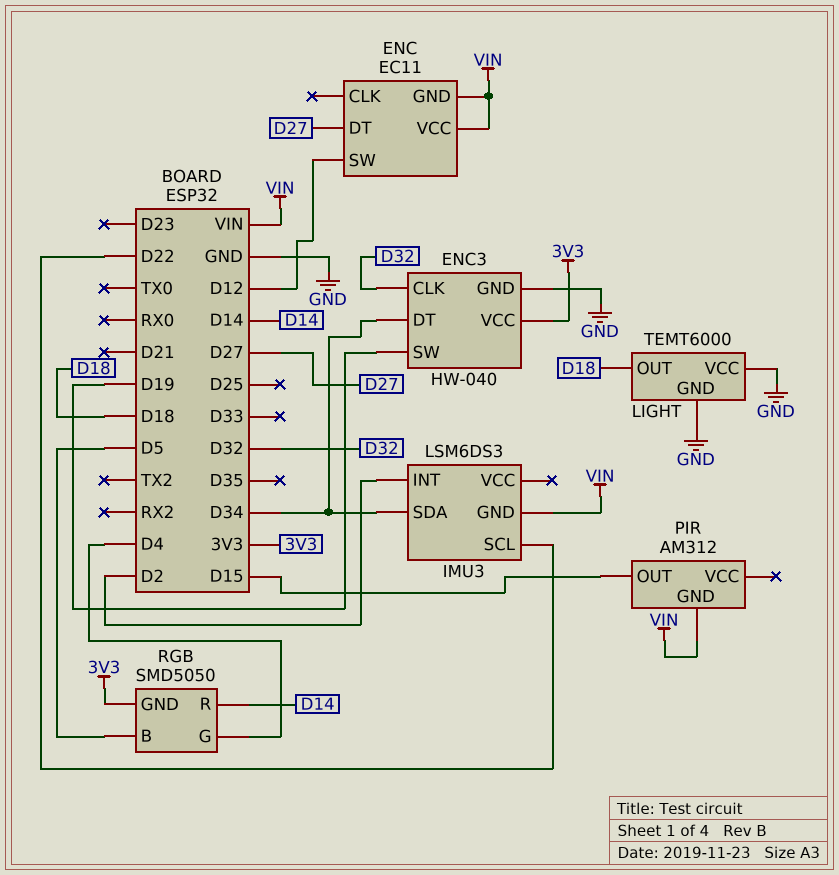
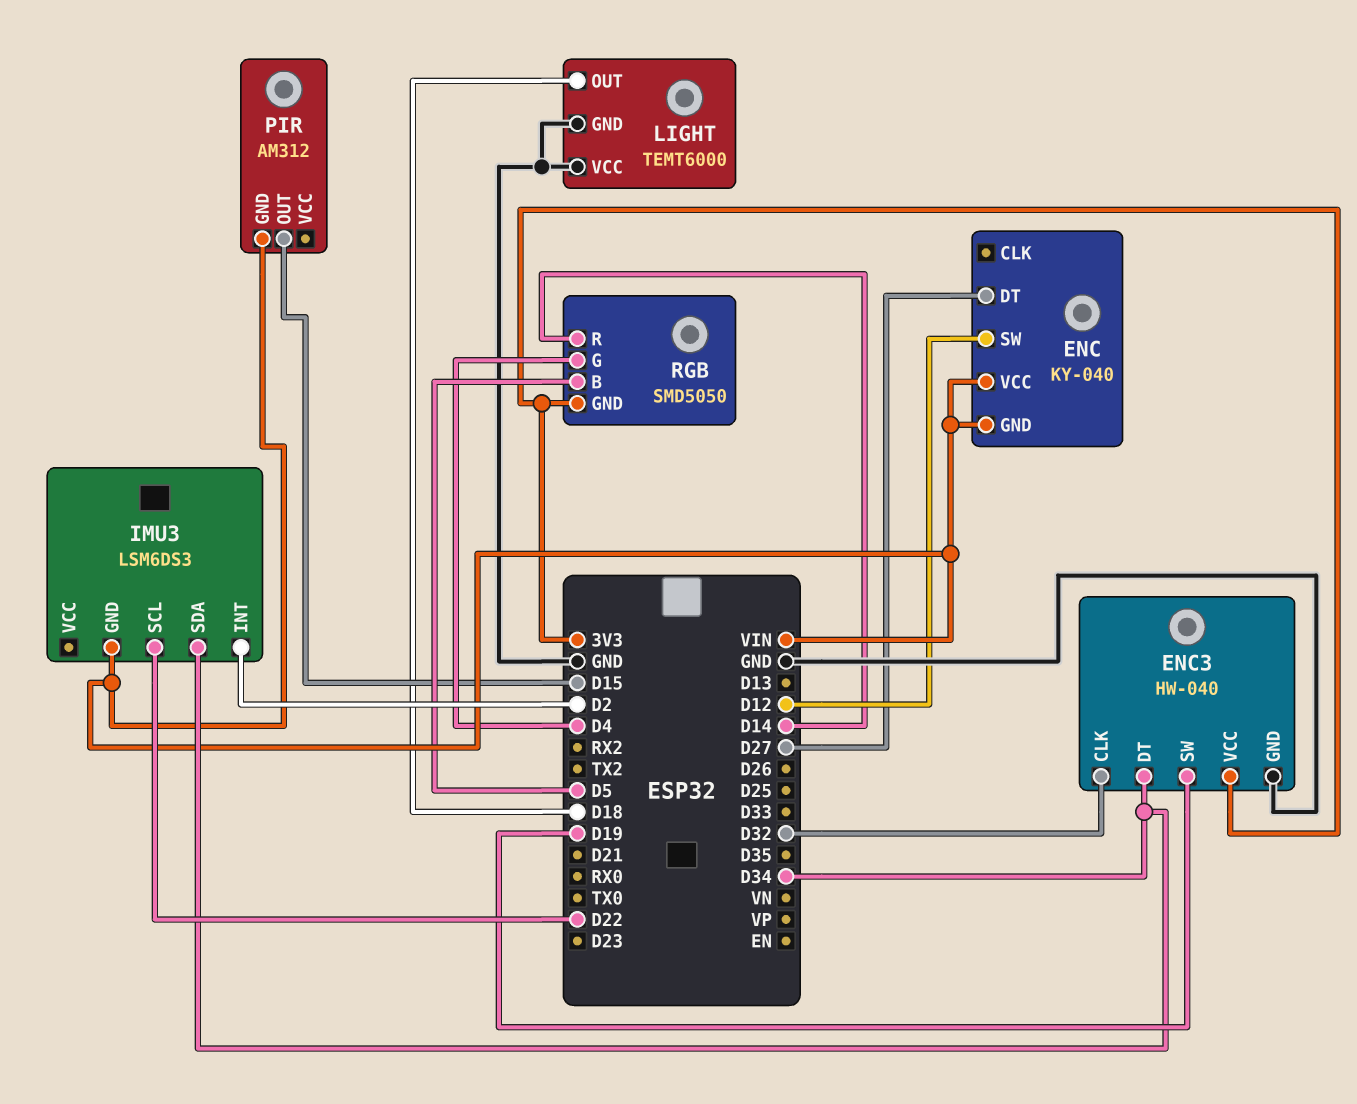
ENC: EC11 -> KY-040

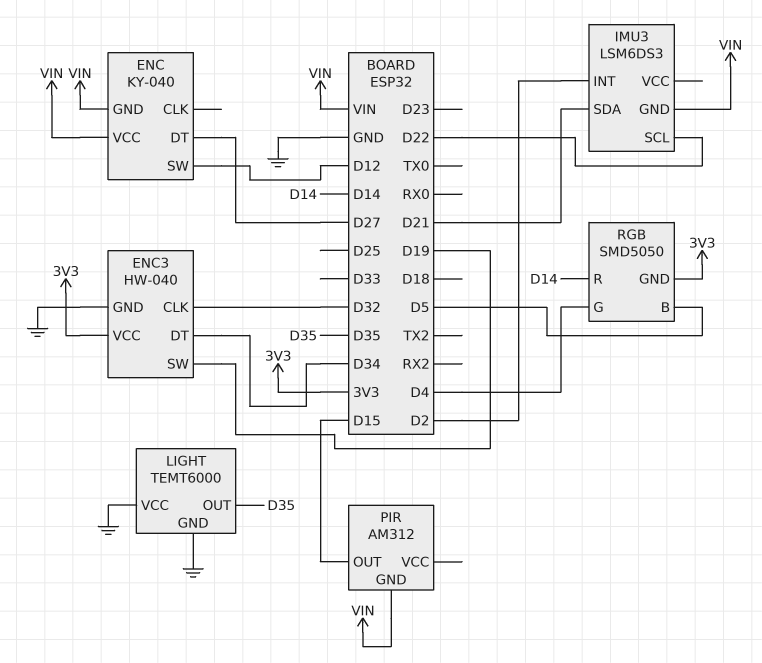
IMU3 pin SDA: D34 -> D21
LIGHT pin OUT: D18 -> D35

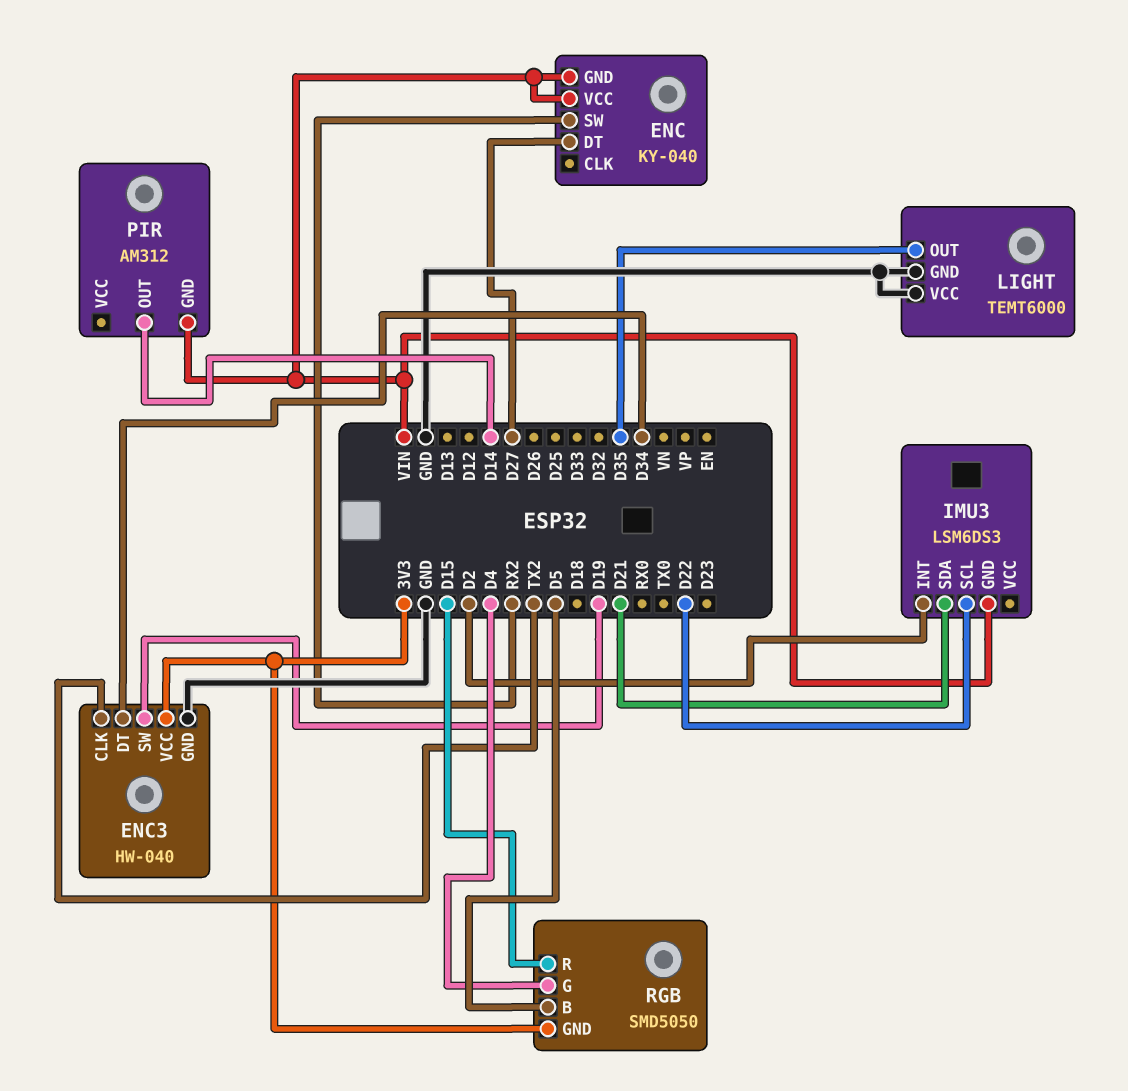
ENC pin SW: D12 -> RX2
ENC3 pin CLK: D32 -> TX2
PIR pin OUT: D15 -> D14
RGB pin R: D14 -> D15

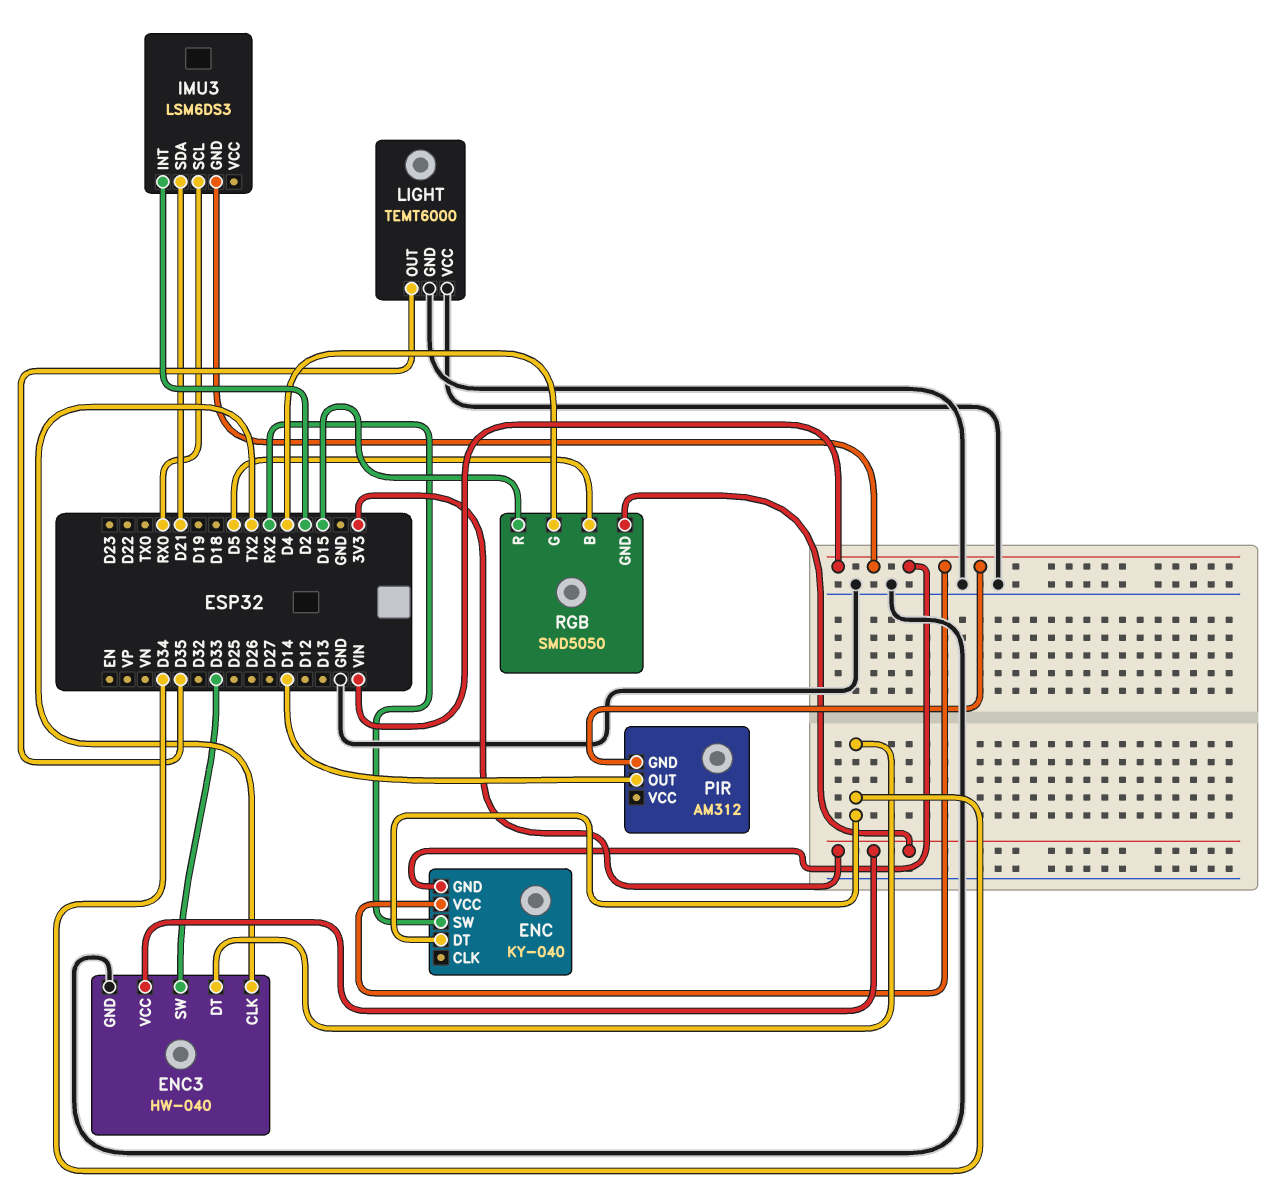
ENC pin DT: D27 -> D34
ENC3 pin SW: D19 -> D33
IMU3 pin SCL: D22 -> RX0

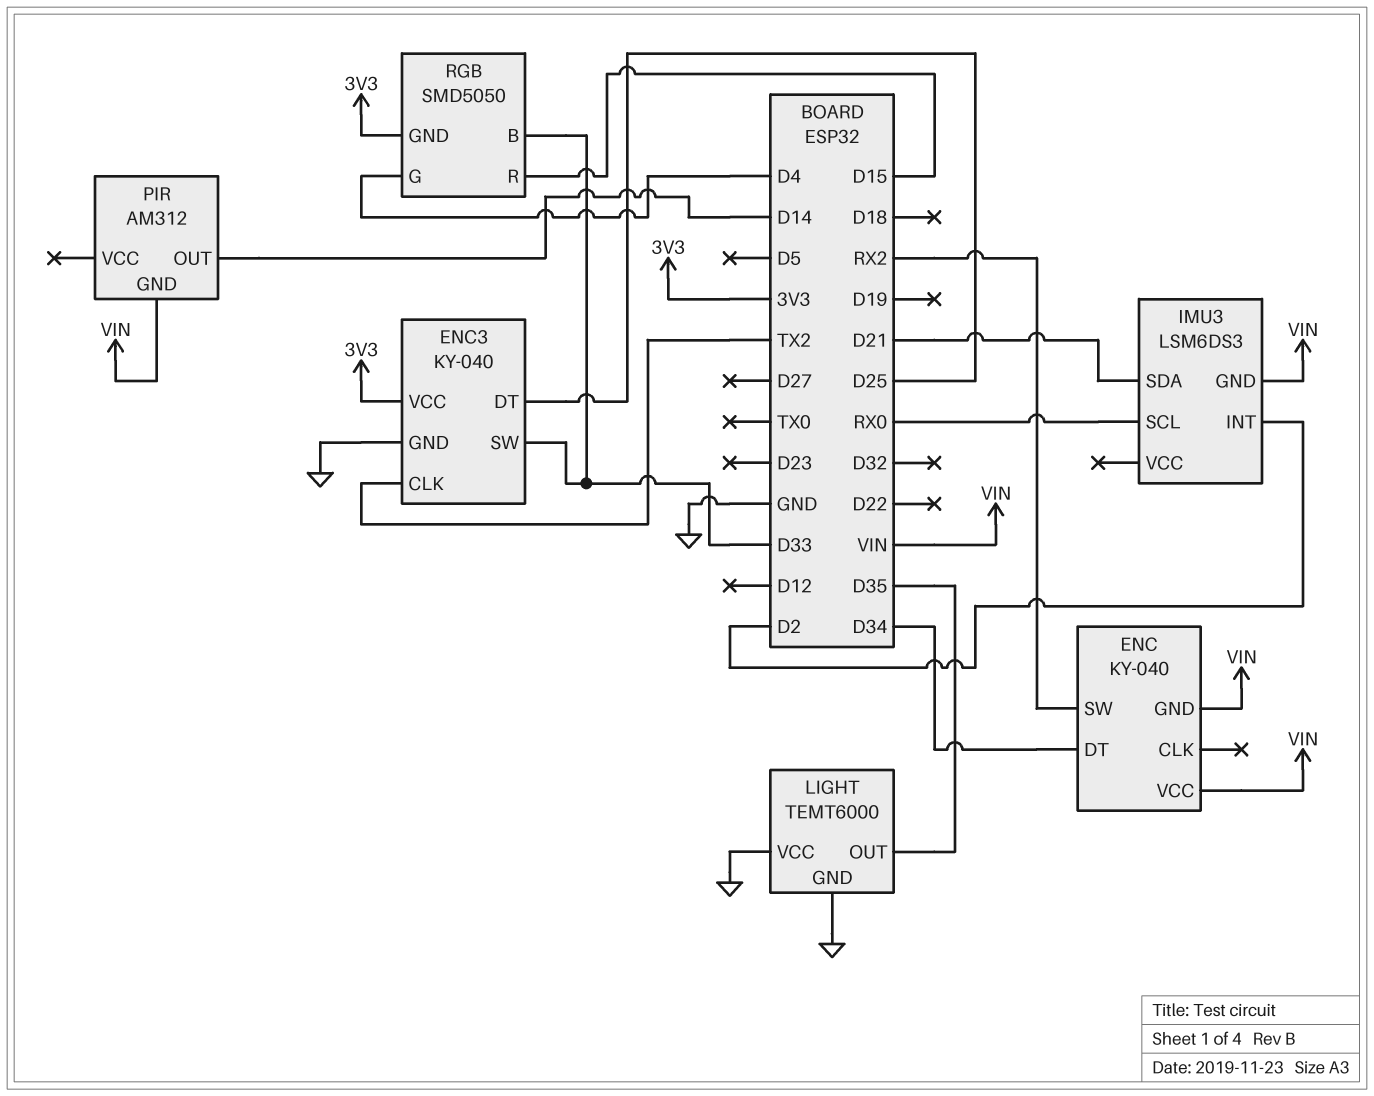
ENC3: HW-040 -> KY-040
ENC3 pin DT: D34 -> D25
RGB pin B: D5 -> D33

